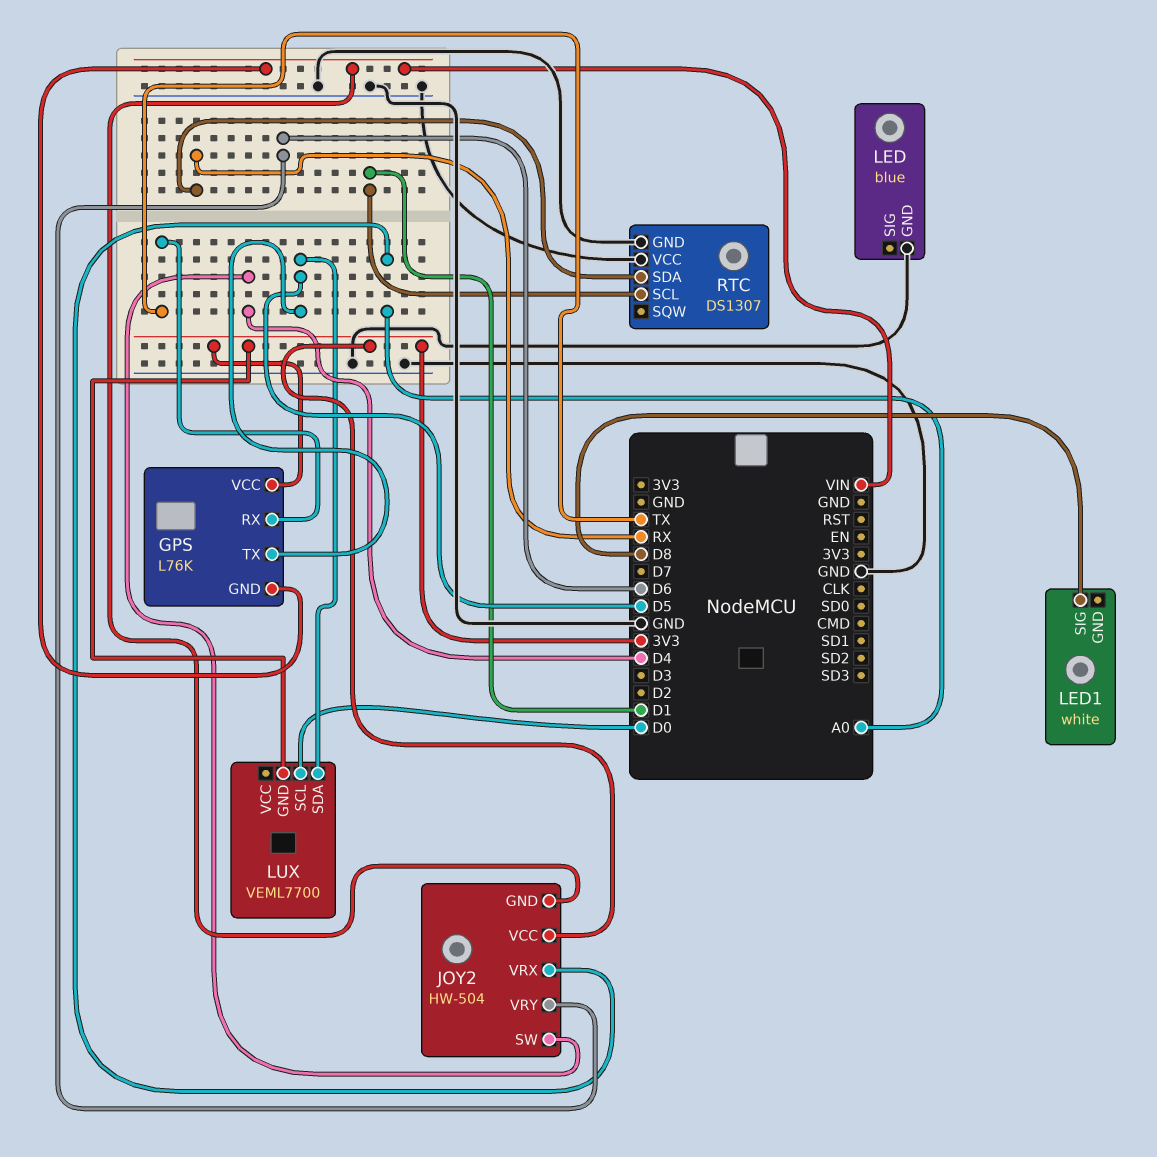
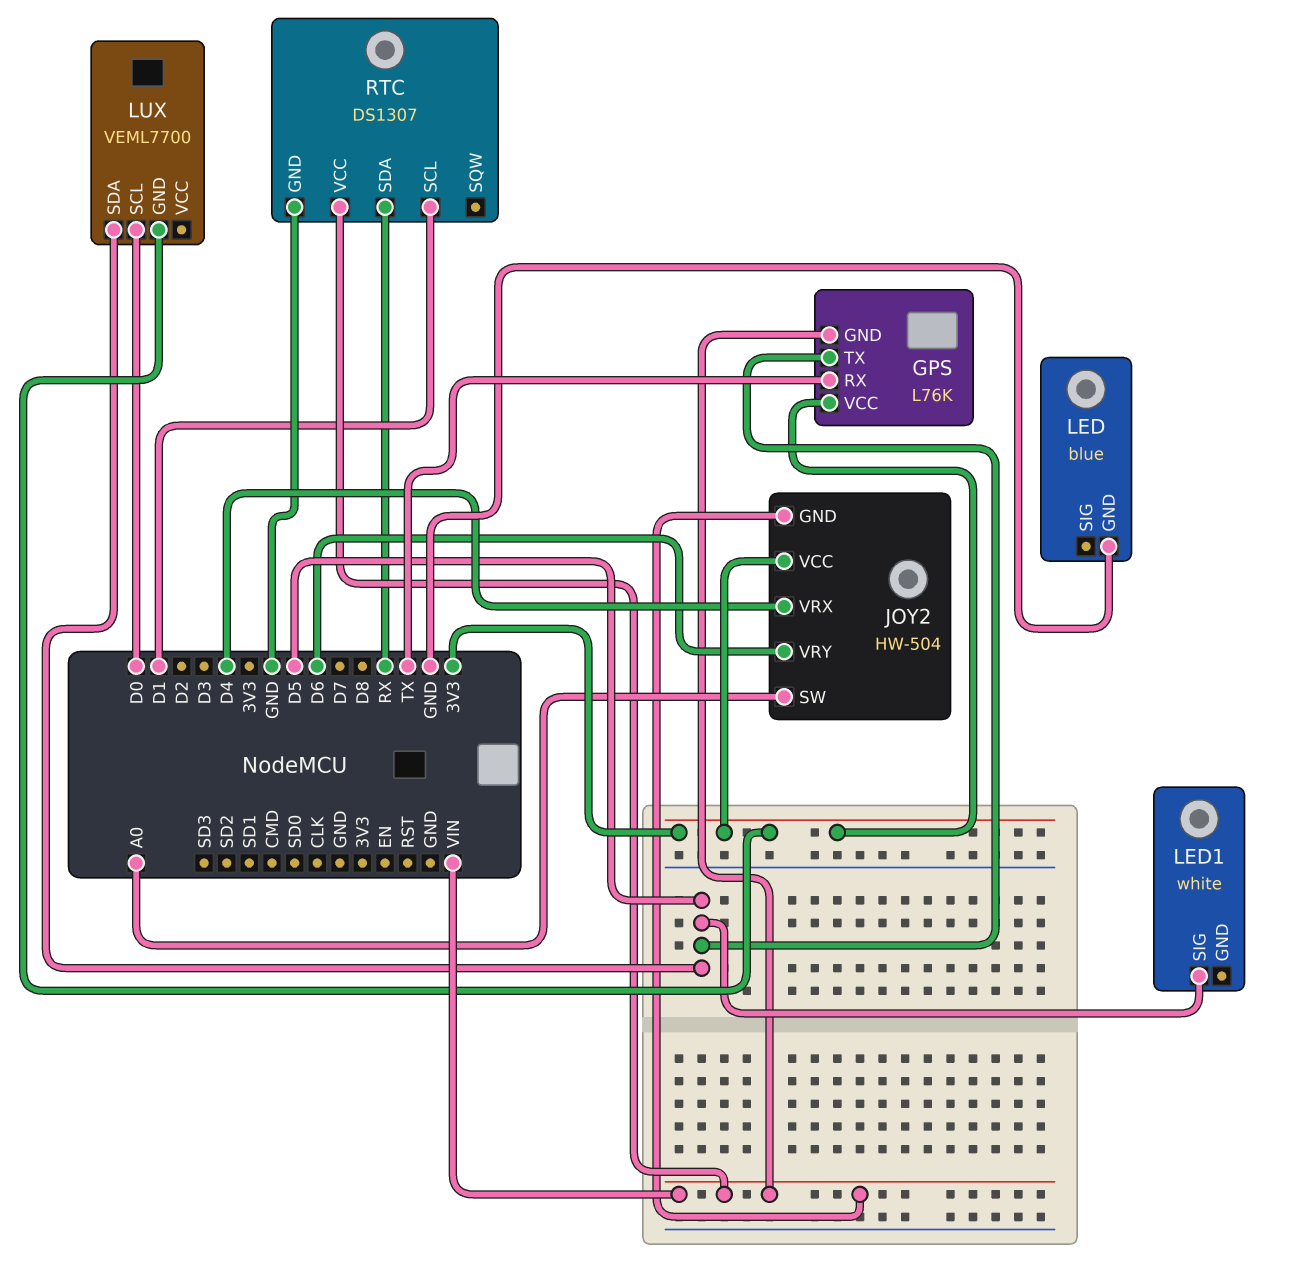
JOY2 pin SW: D4 -> A0
JOY2 pin VRX: A0 -> D4
LED1 pin SIG: D8 -> D5
RTC pin VCC: GND -> VIN

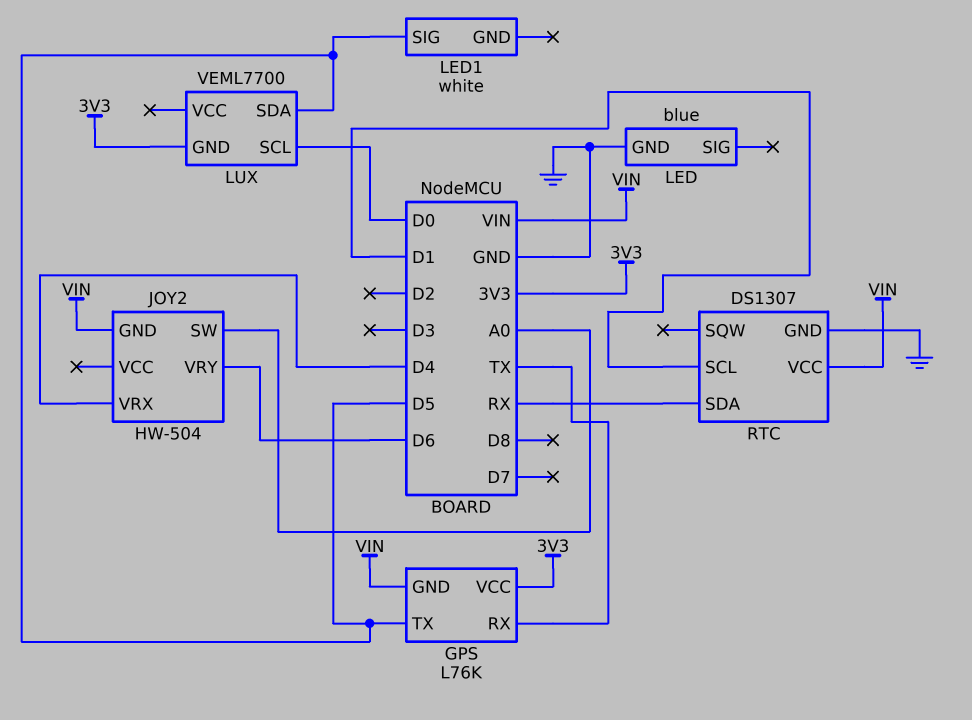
JOY2 pin VCC: 3V3 -> none

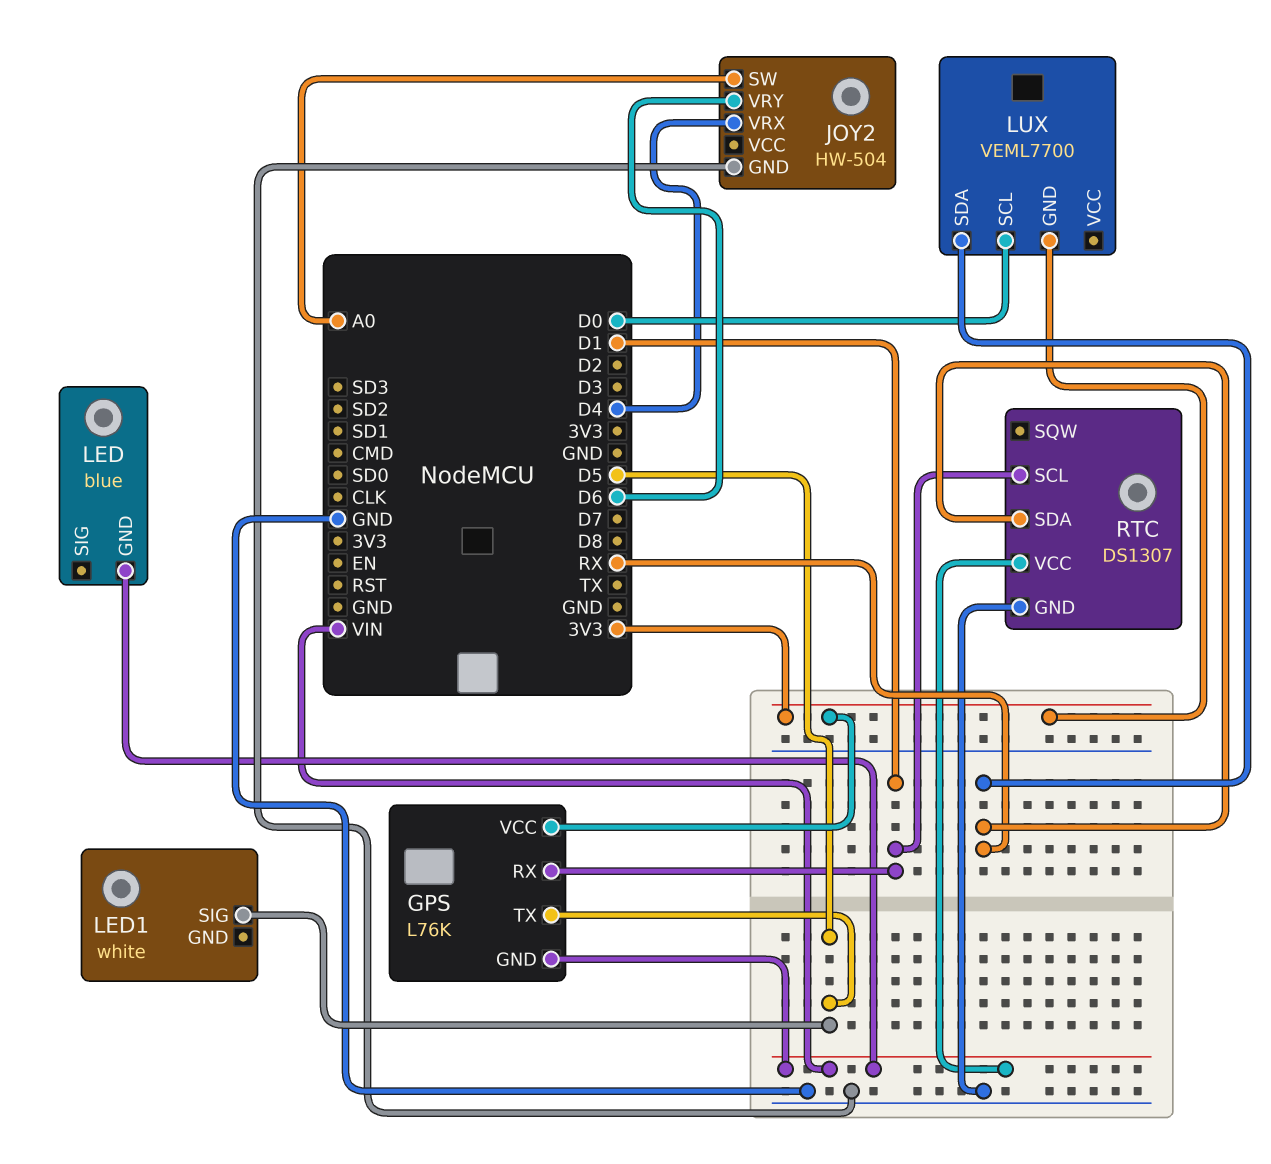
GPS pin RX: TX -> D1
JOY2 pin GND: VIN -> GND
LED pin GND: GND -> VIN
LUX pin SDA: D5 -> RX

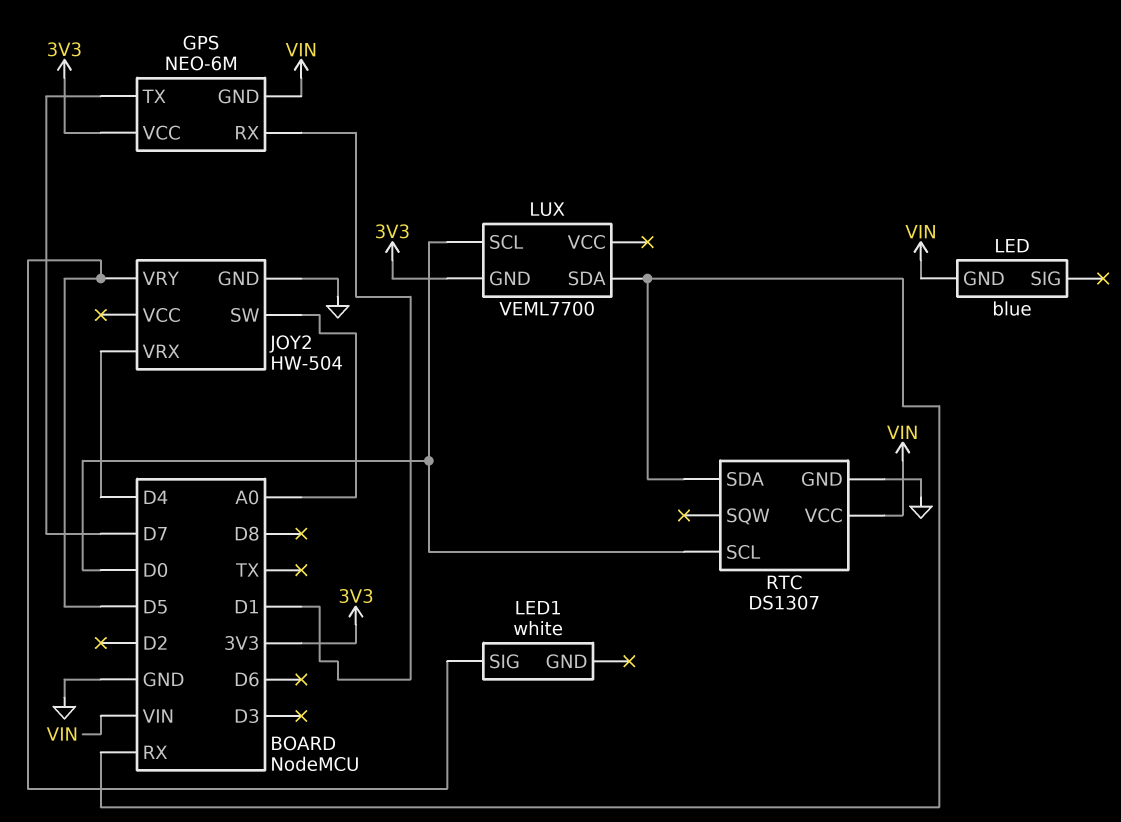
GPS: L76K -> NEO-6M
GPS pin TX: D5 -> D7
JOY2 pin VRY: D6 -> D5
RTC pin SCL: D1 -> D0

